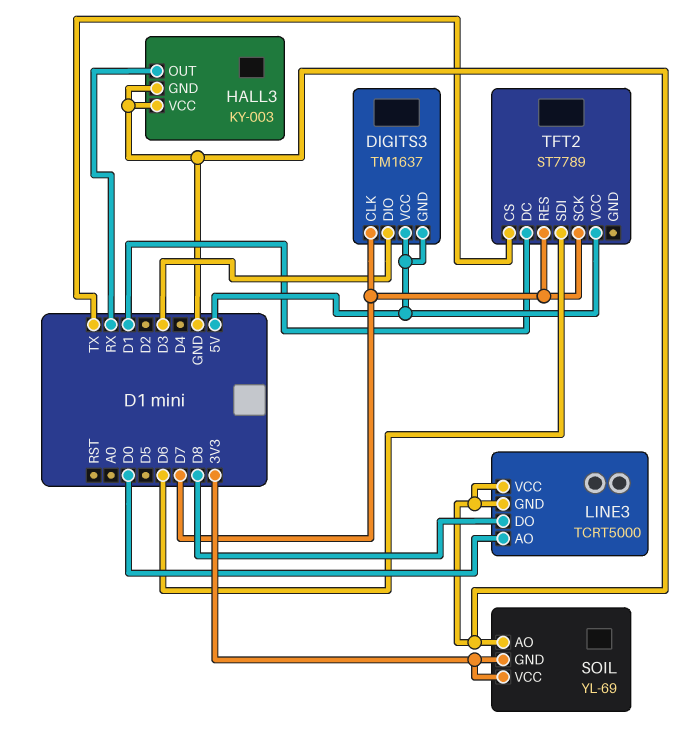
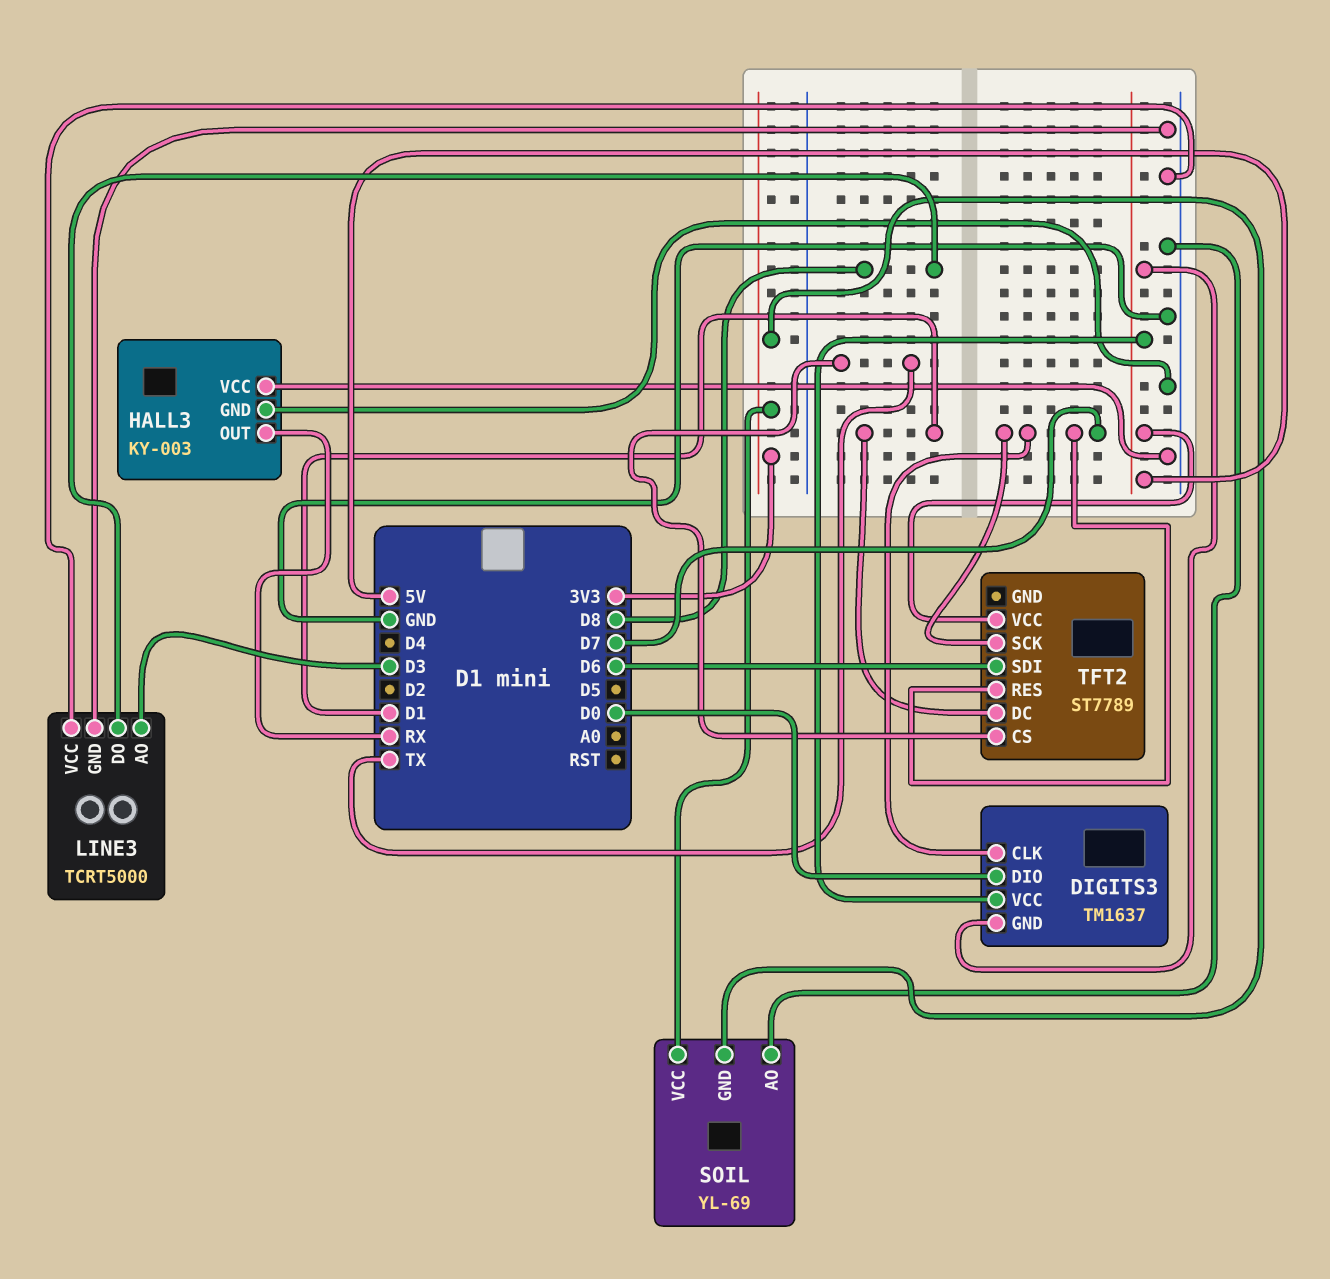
DIGITS3 pin DIO: D3 -> D0
LINE3 pin AO: D0 -> D3

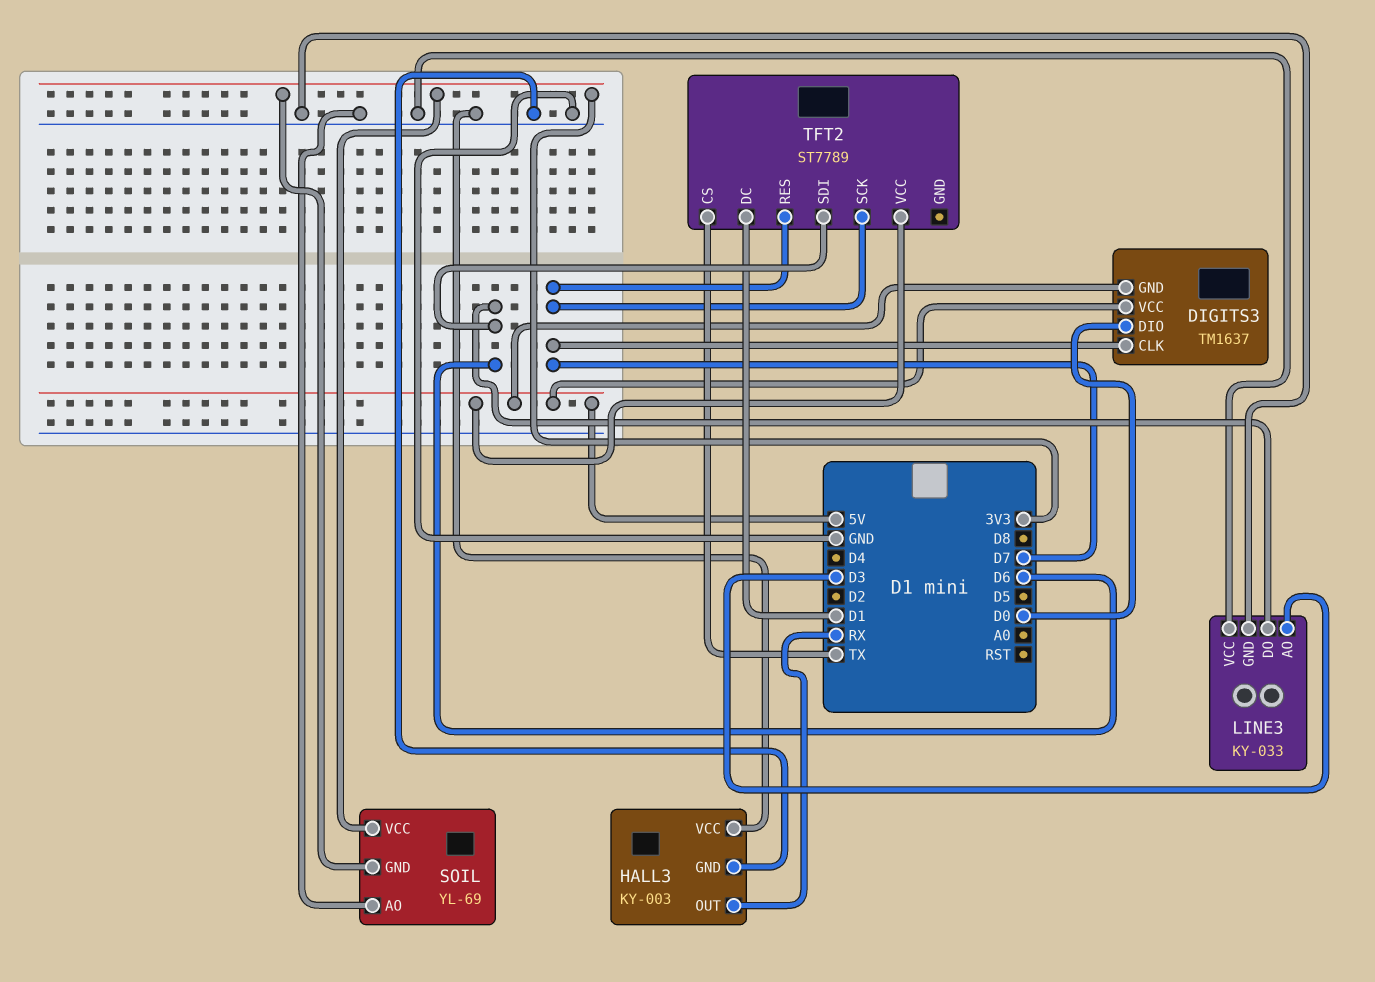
LINE3: TCRT5000 -> KY-033
LINE3 pin DO: D8 -> D6

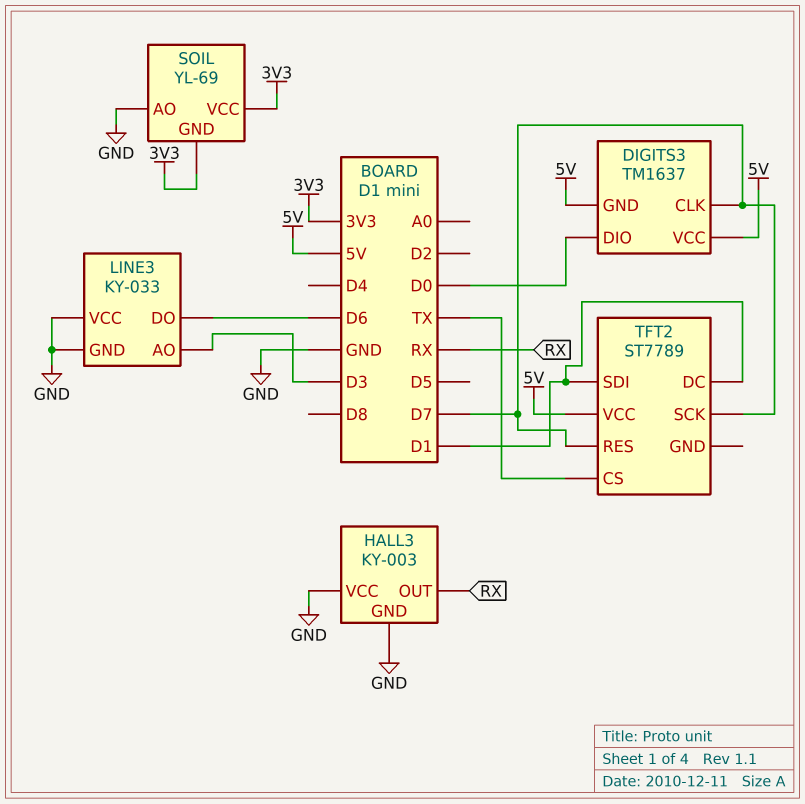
TFT2 pin SDI: D6 -> D1

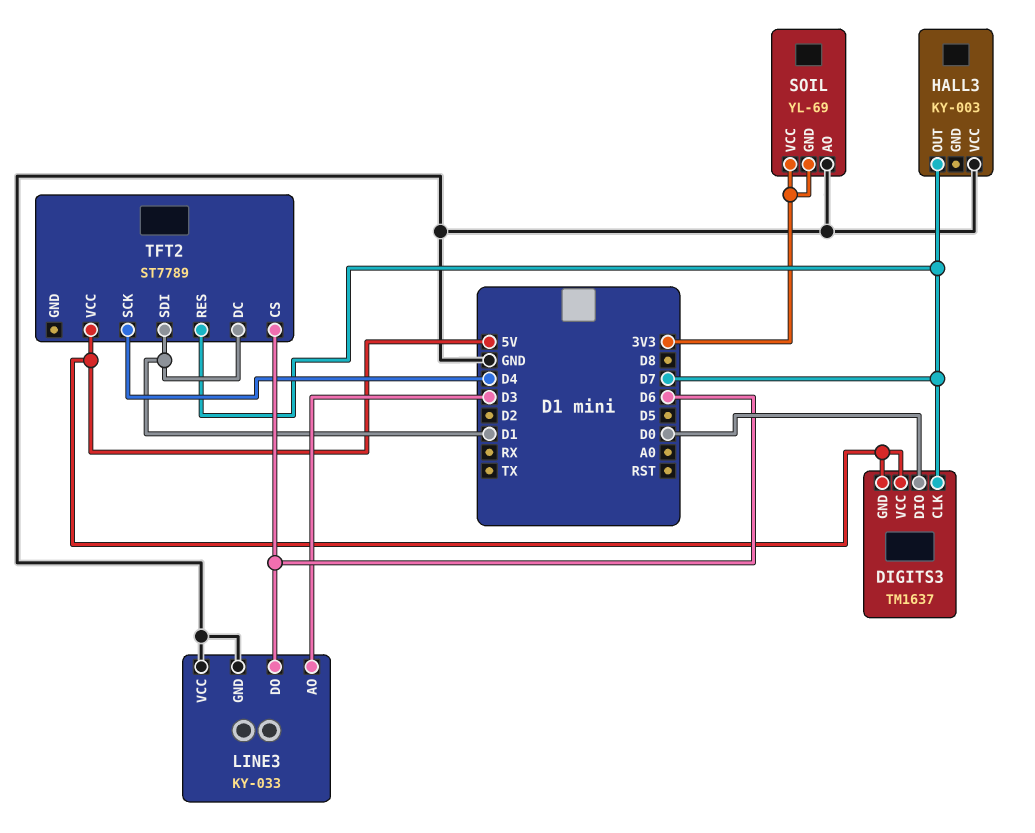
HALL3 pin GND: GND -> none
HALL3 pin OUT: RX -> D7
TFT2 pin CS: TX -> D6
TFT2 pin SCK: D7 -> D4

